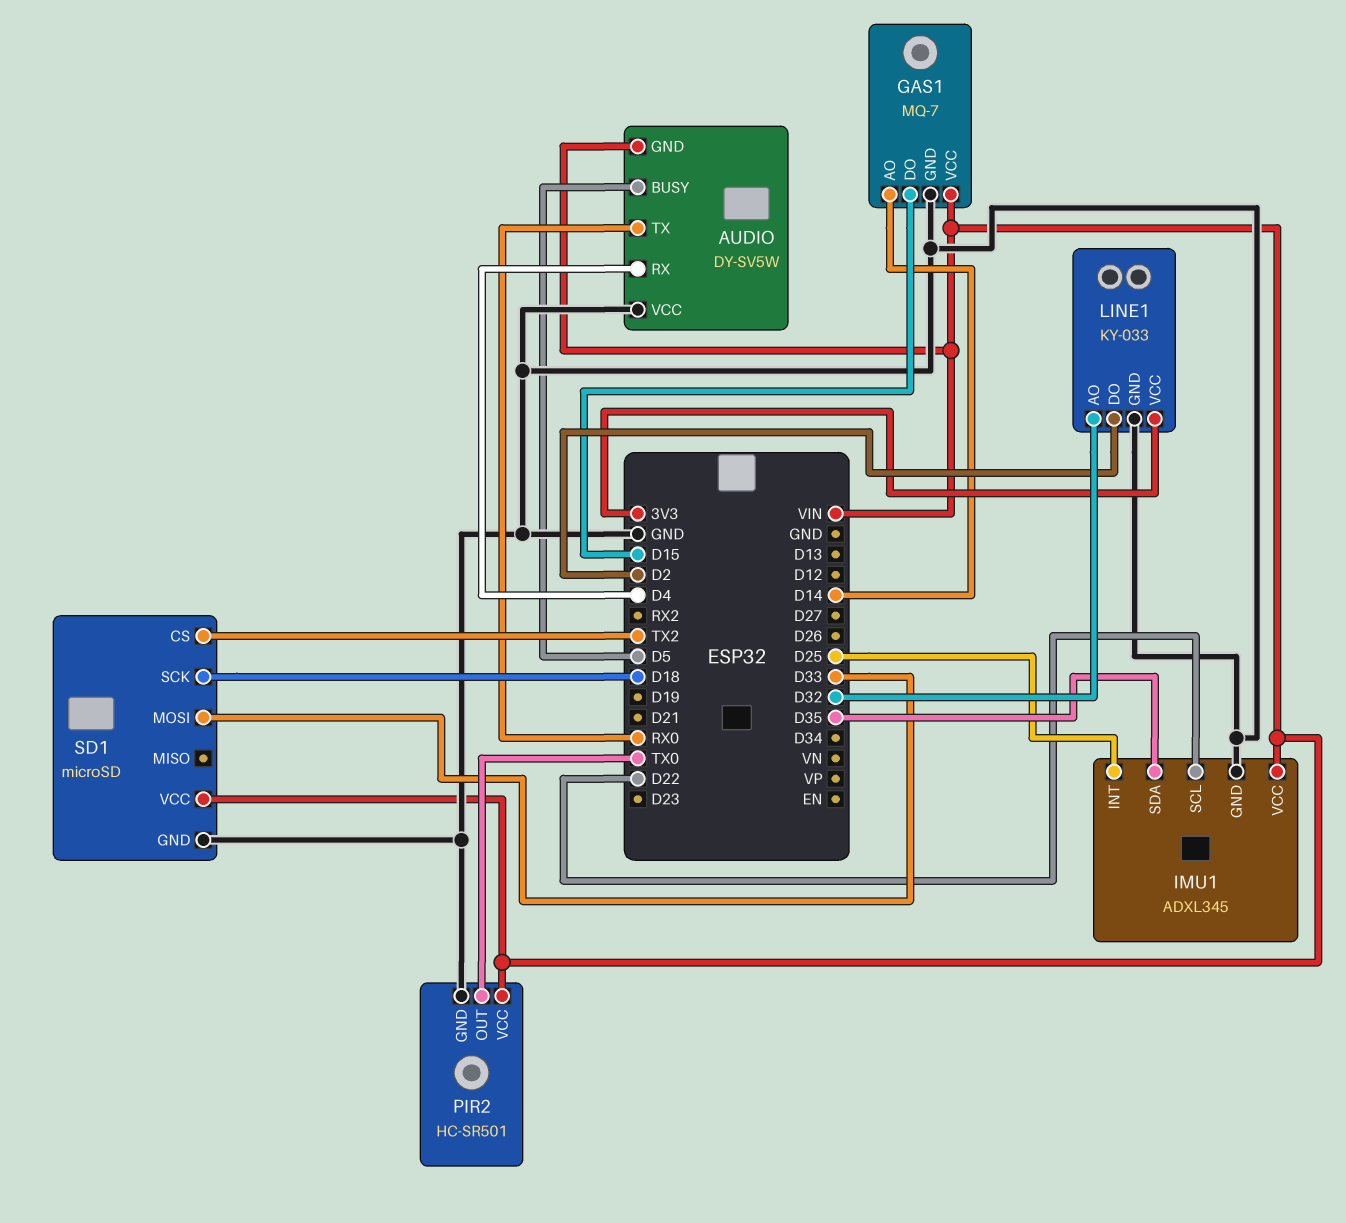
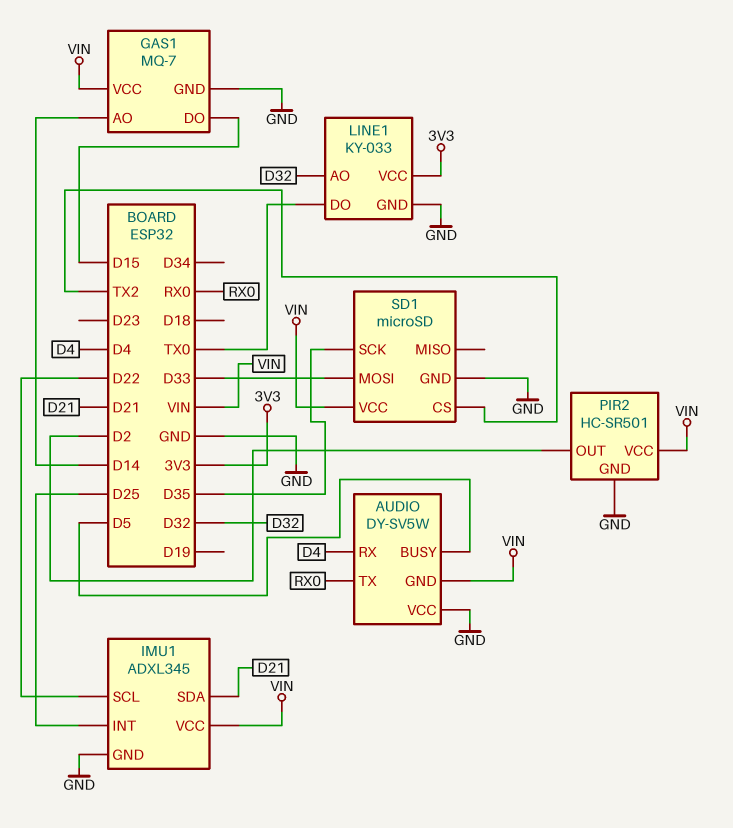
IMU1 pin SDA: D35 -> D21
LINE1 pin DO: D2 -> TX0
PIR2 pin OUT: TX0 -> D2
SD1 pin SCK: D18 -> D35

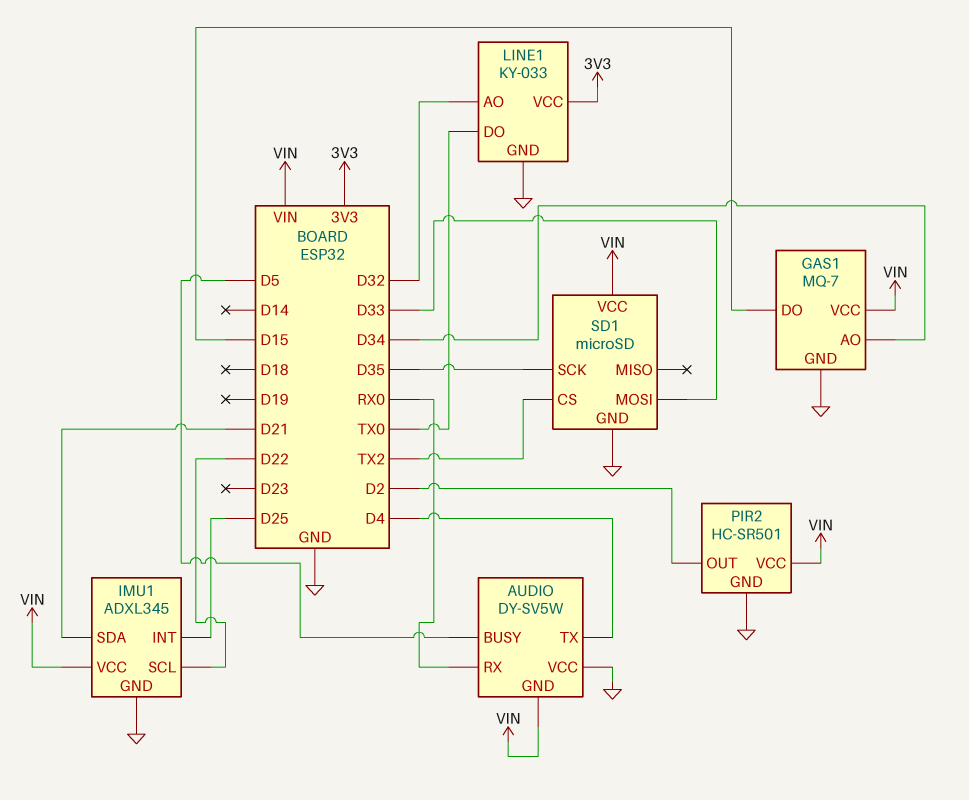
AUDIO pin RX: D4 -> RX0
AUDIO pin TX: RX0 -> D4
GAS1 pin AO: D14 -> D34

